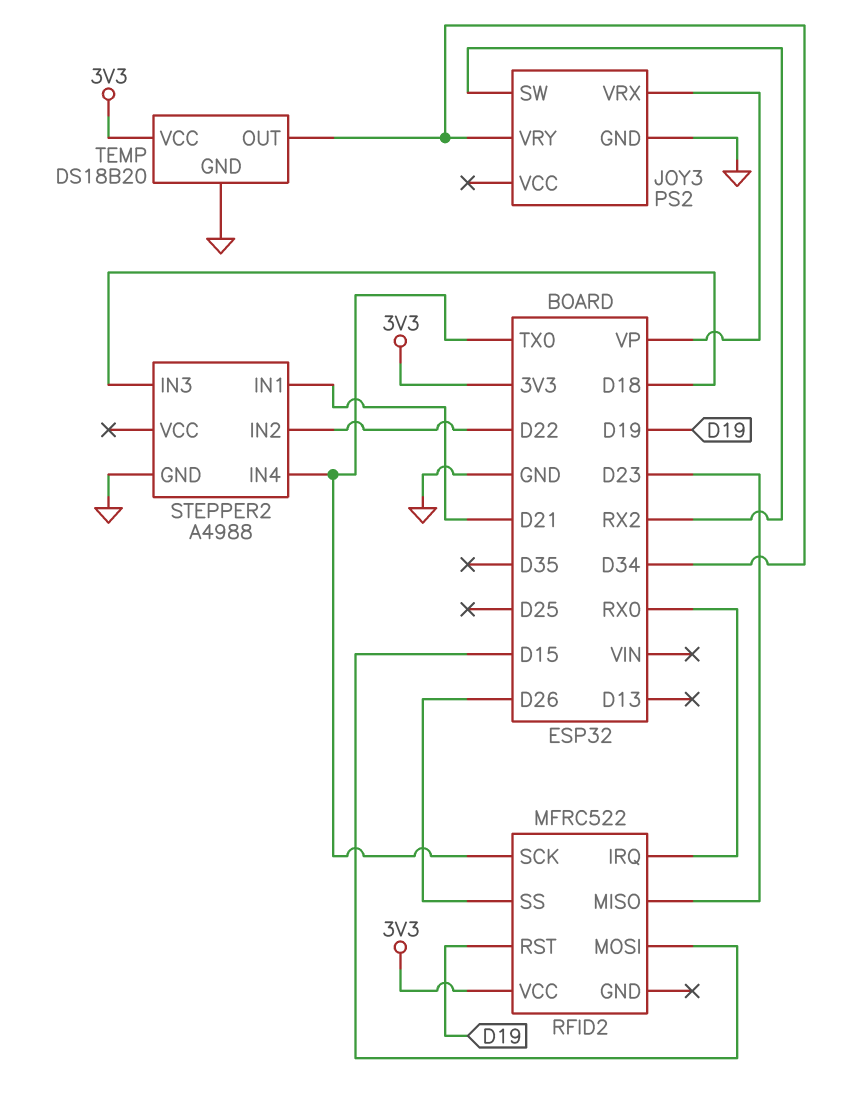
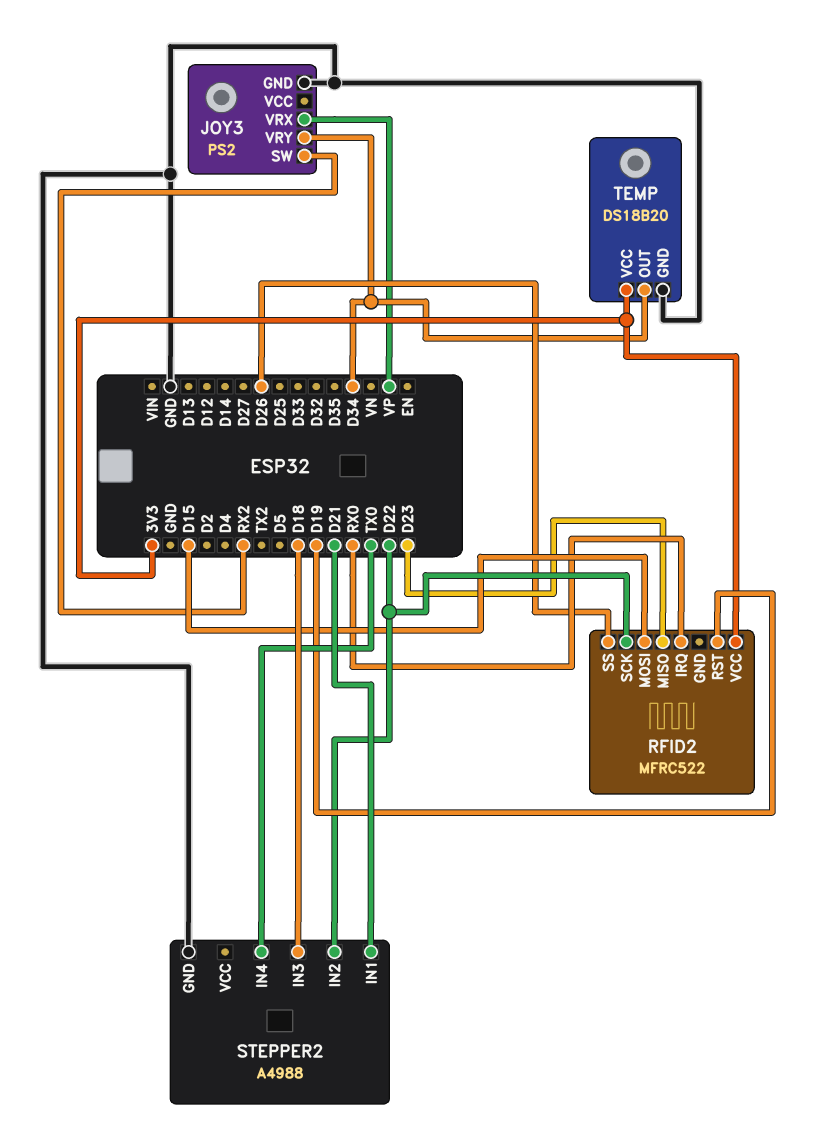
RFID2 pin SCK: TX0 -> D22

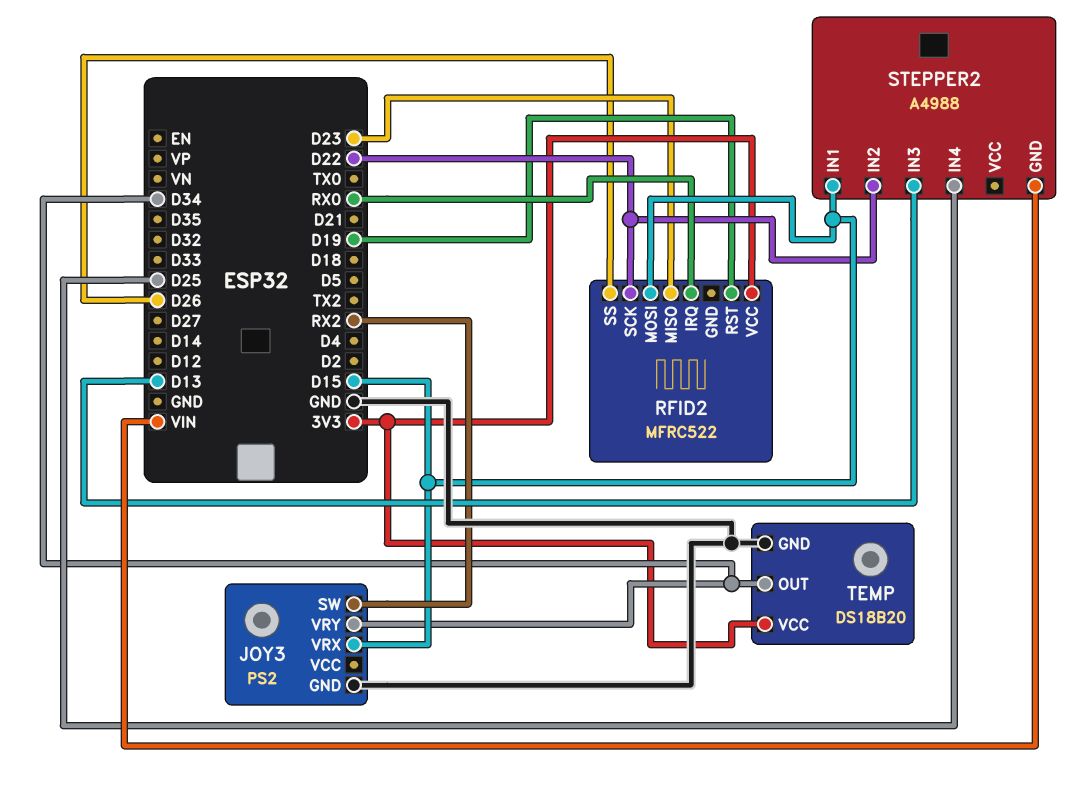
JOY3 pin VRX: VP -> D15
STEPPER2 pin GND: GND -> VIN
STEPPER2 pin IN1: D21 -> D15
STEPPER2 pin IN3: D18 -> D13
STEPPER2 pin IN4: TX0 -> D25

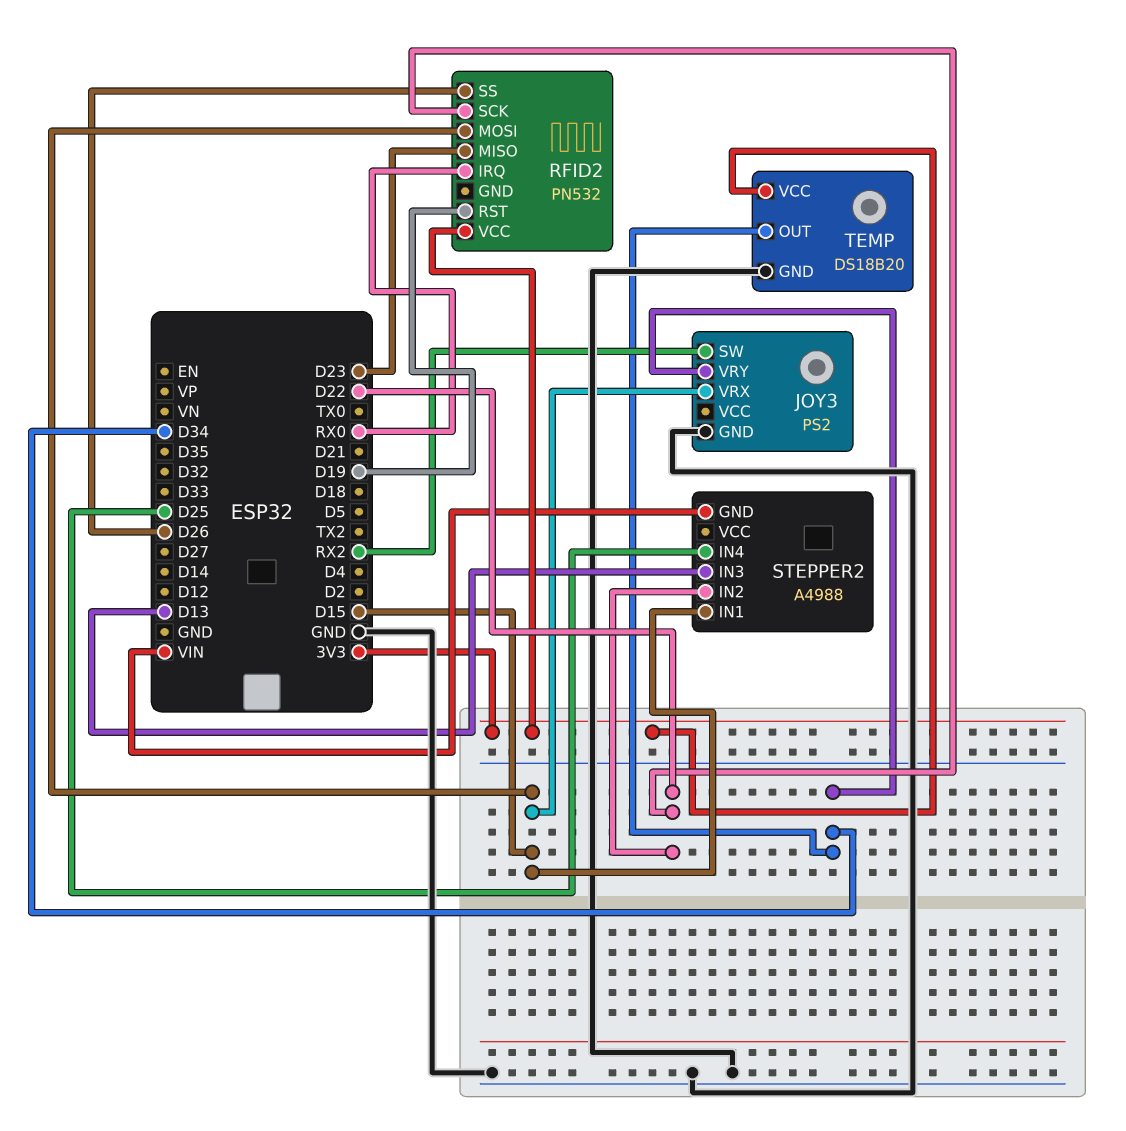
RFID2: MFRC522 -> PN532

